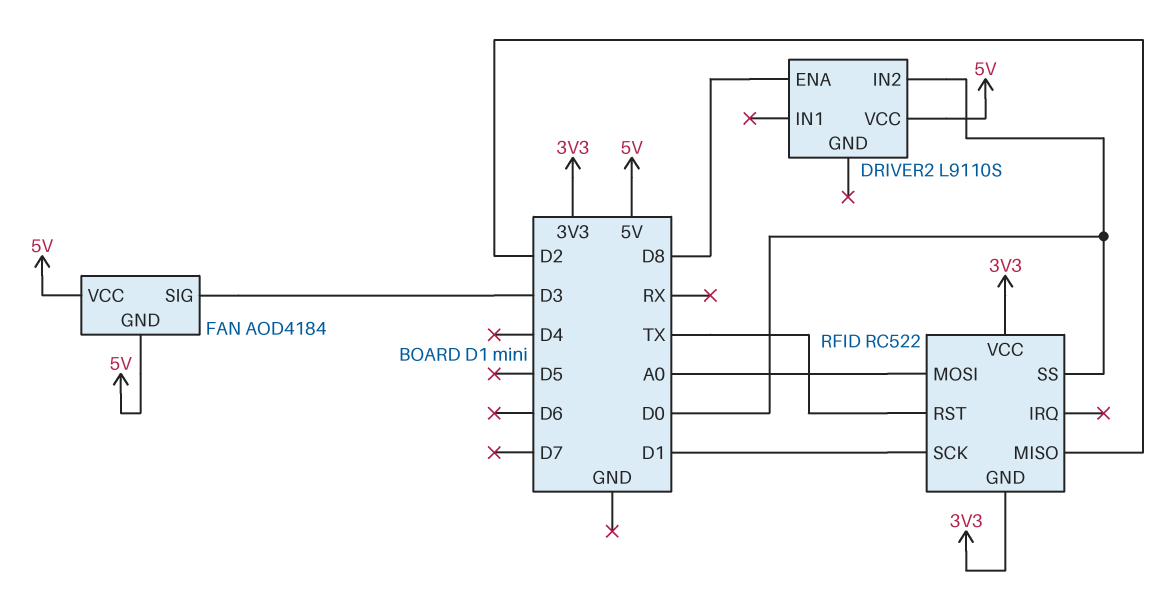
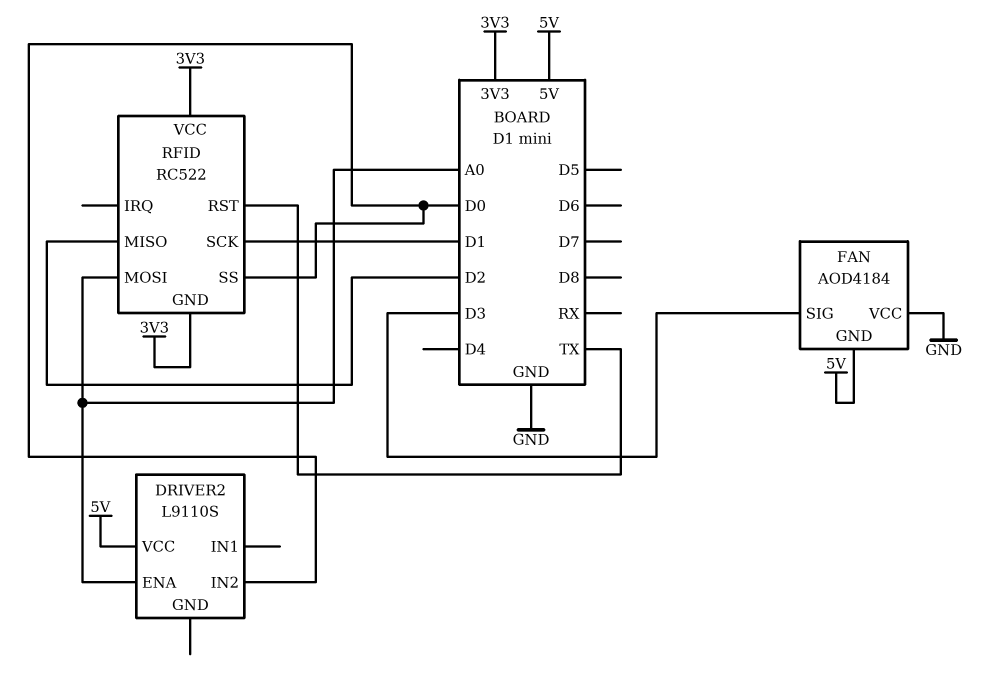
DRIVER2 pin ENA: D8 -> A0
FAN pin VCC: 5V -> GND

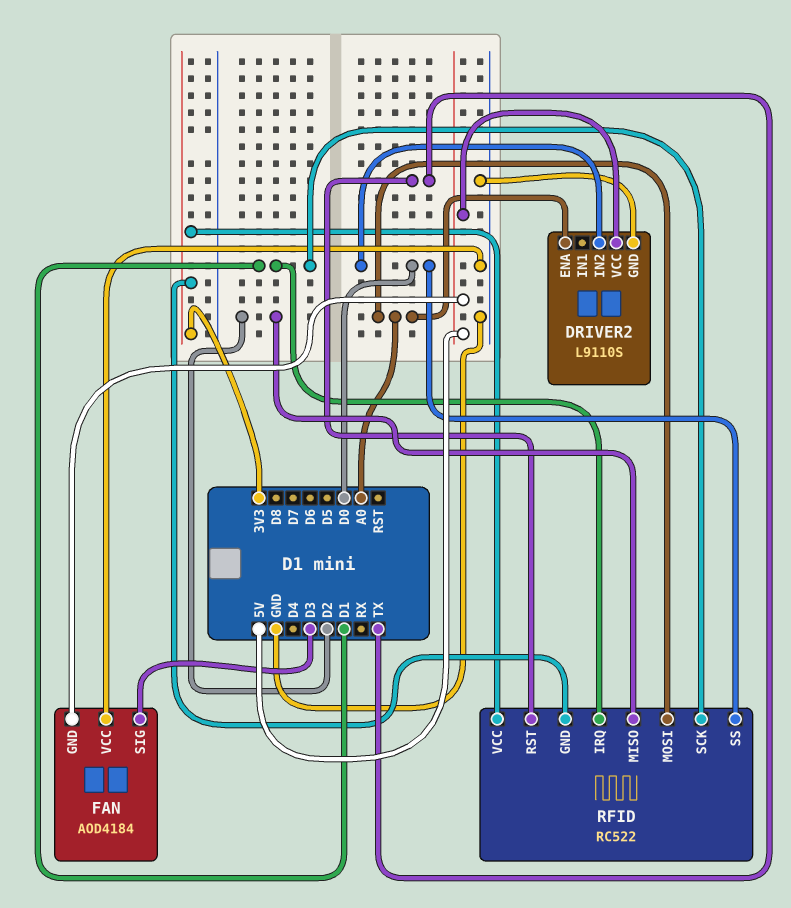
DRIVER2 pin GND: none -> GND
RFID pin IRQ: none -> D1

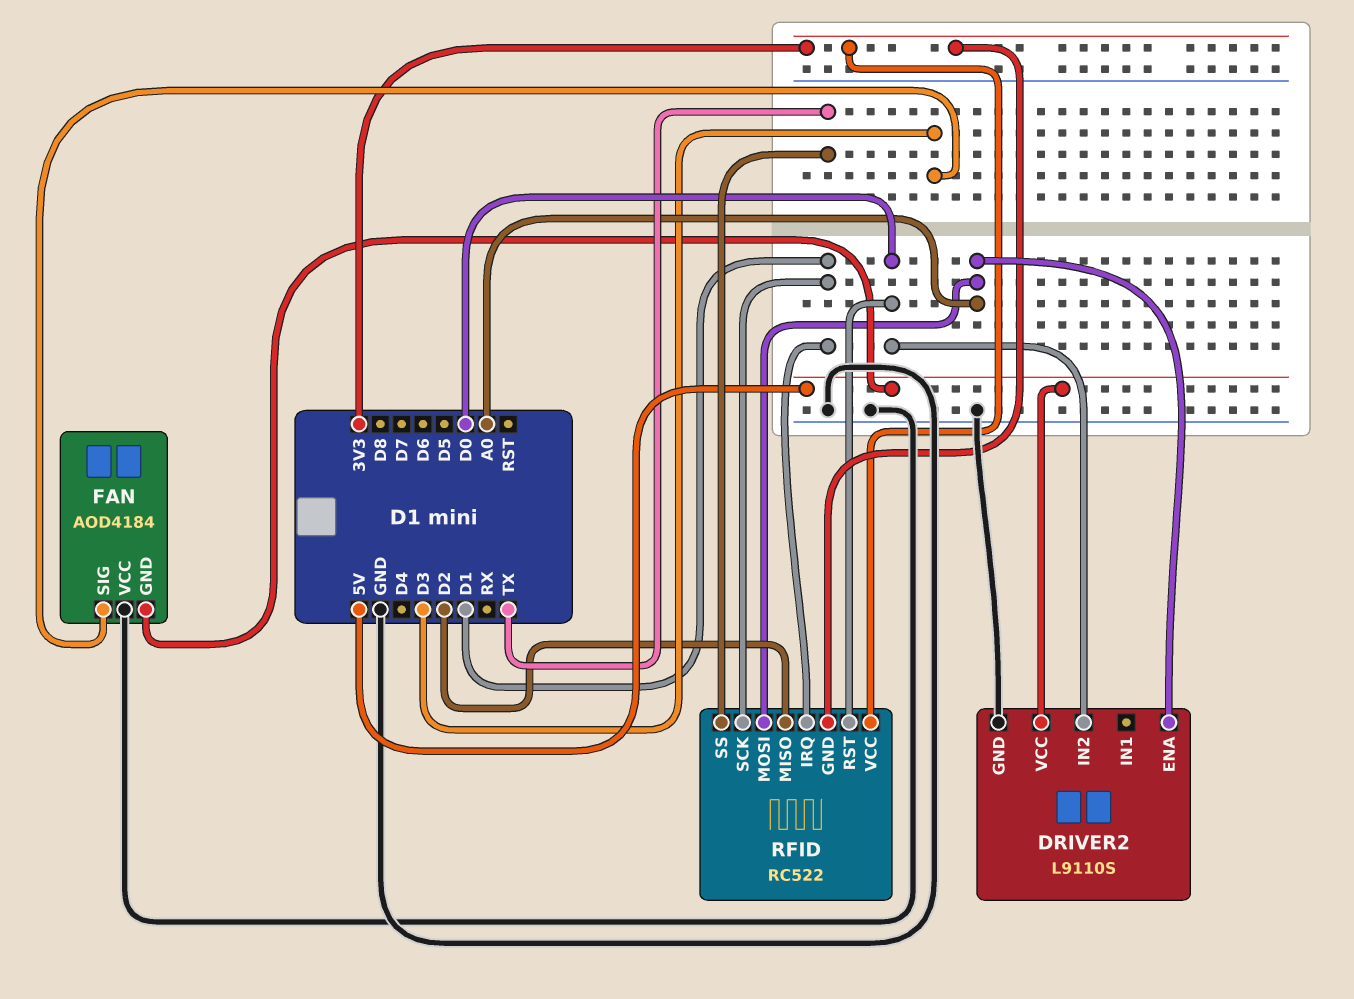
RFID pin RST: TX -> D0
RFID pin SS: D0 -> TX

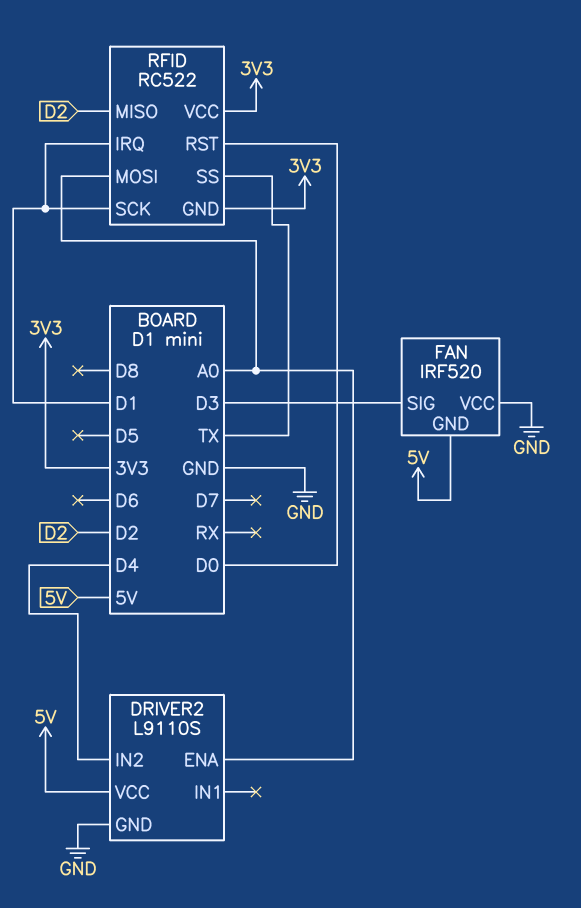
DRIVER2 pin IN2: D0 -> D4
FAN: AOD4184 -> IRF520

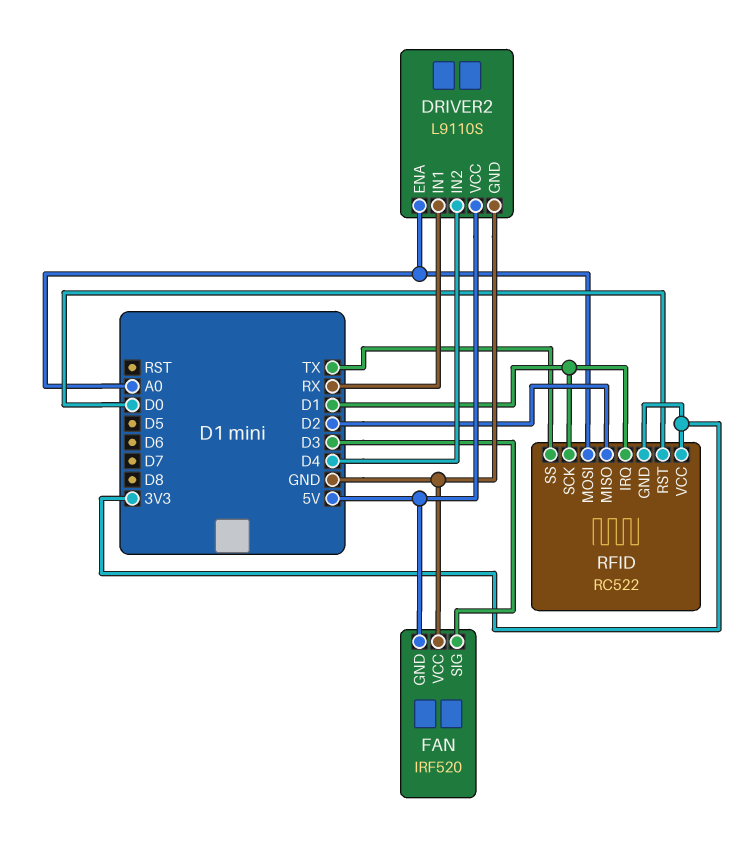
DRIVER2 pin IN1: none -> RX

